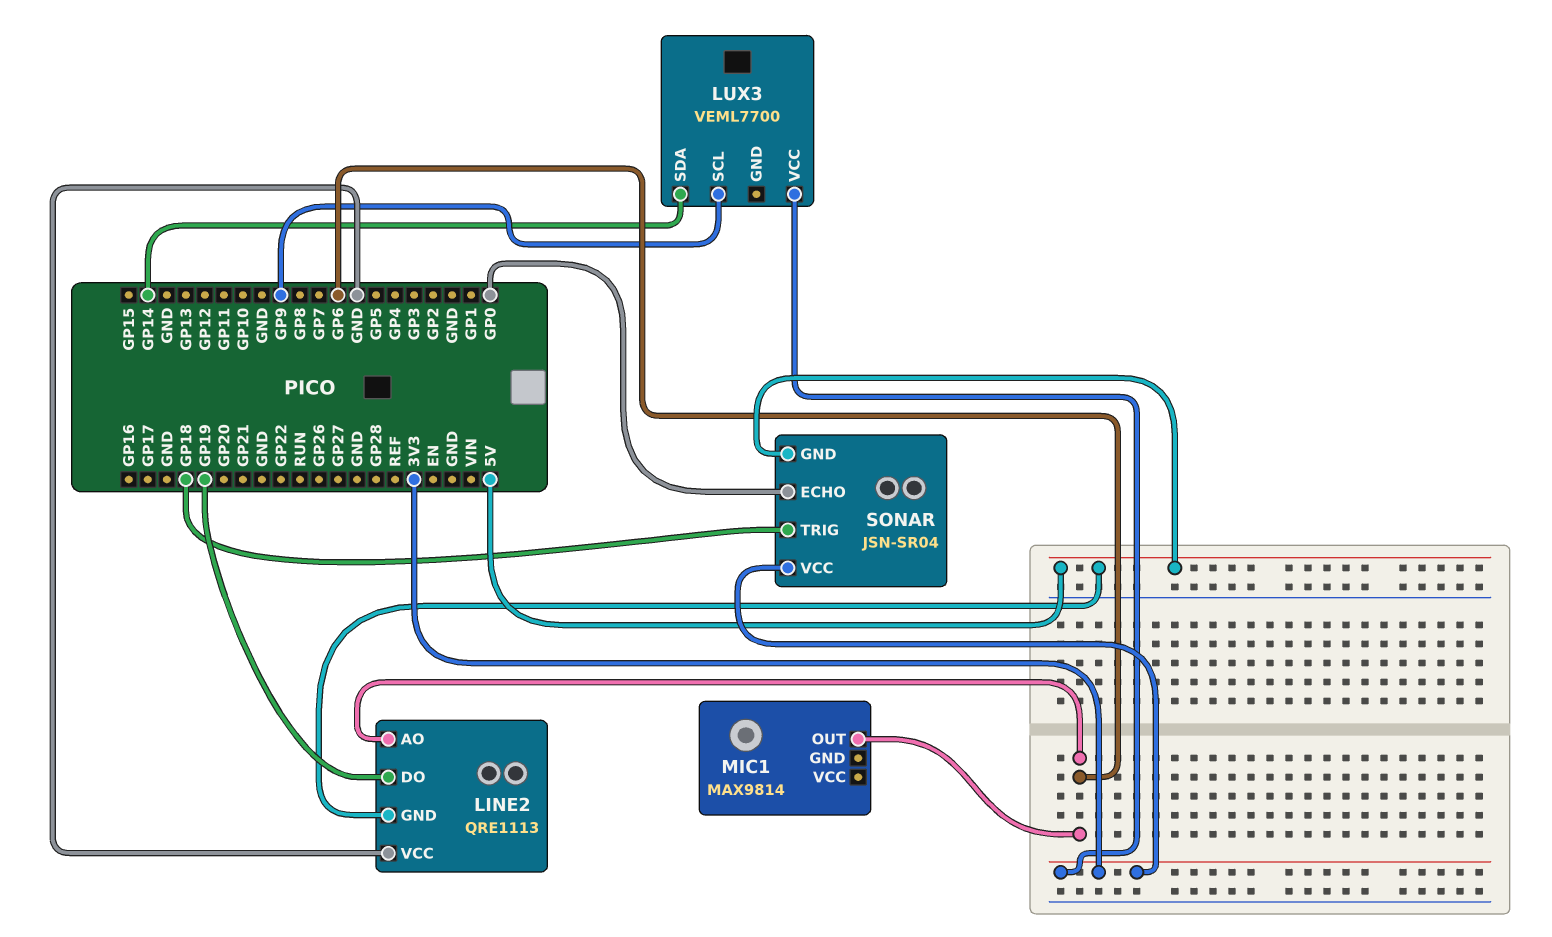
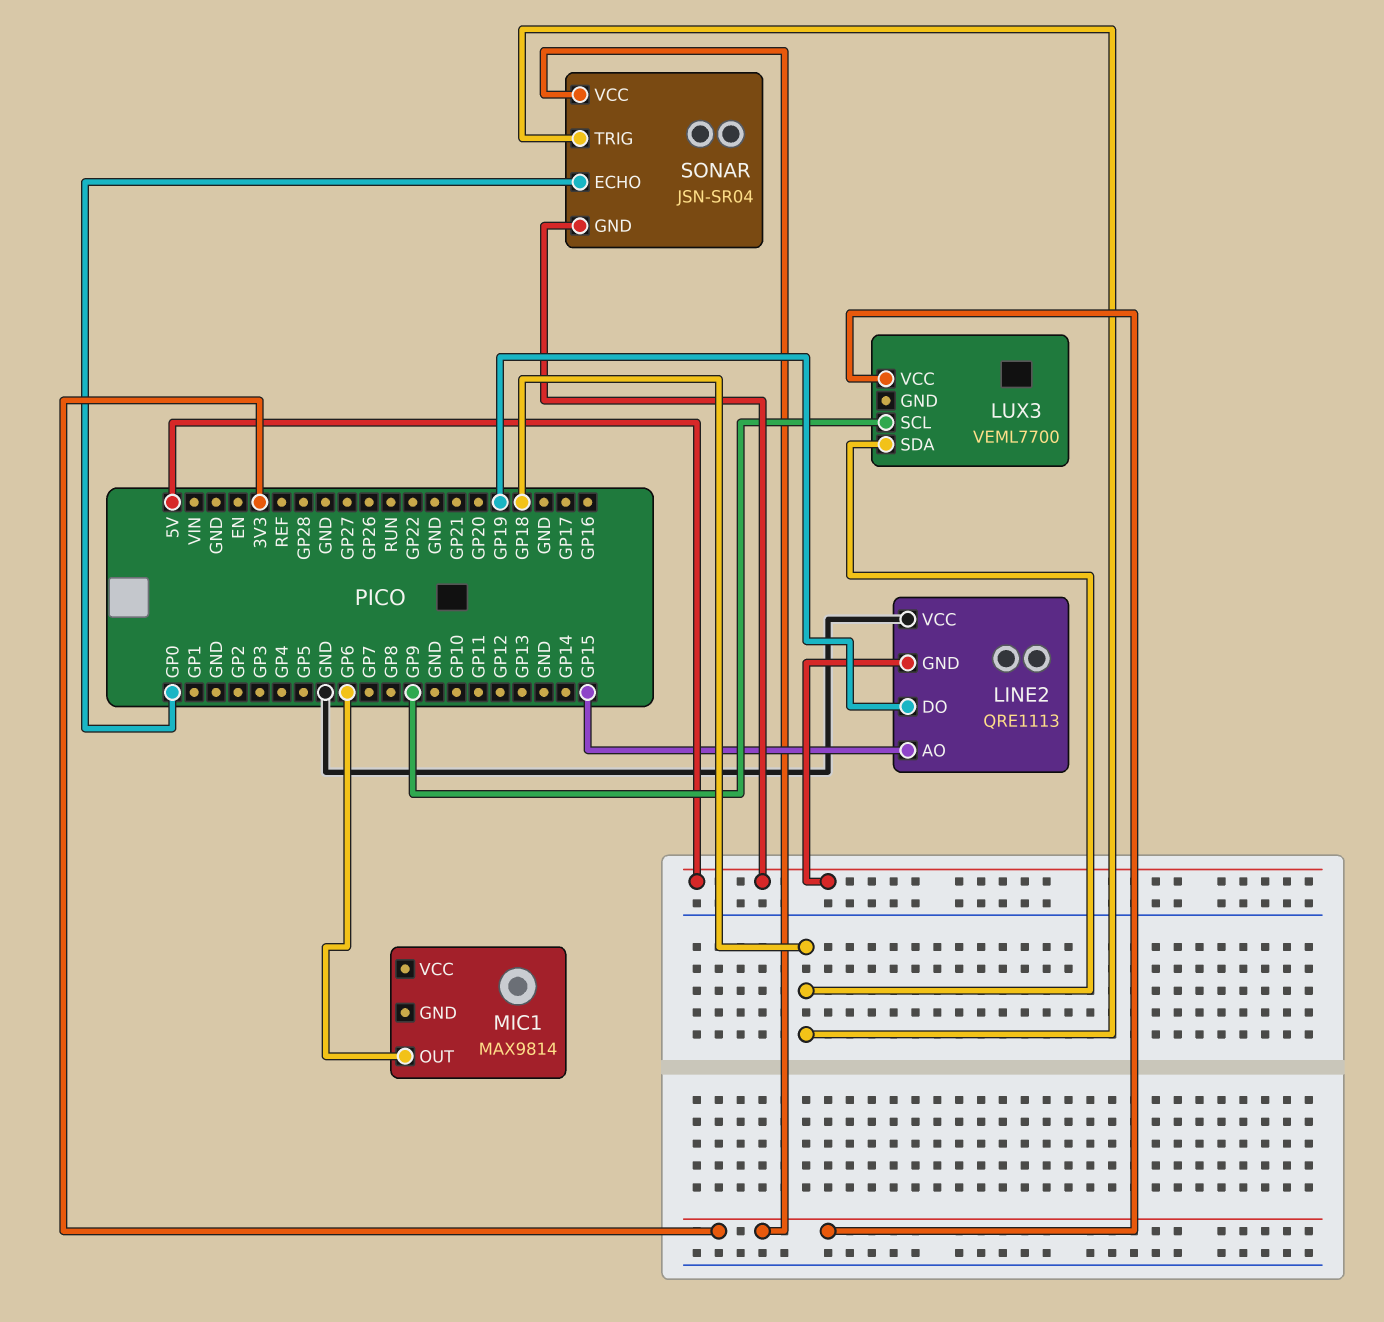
LINE2 pin AO: GP6 -> GP15
LUX3 pin SDA: GP14 -> GP18

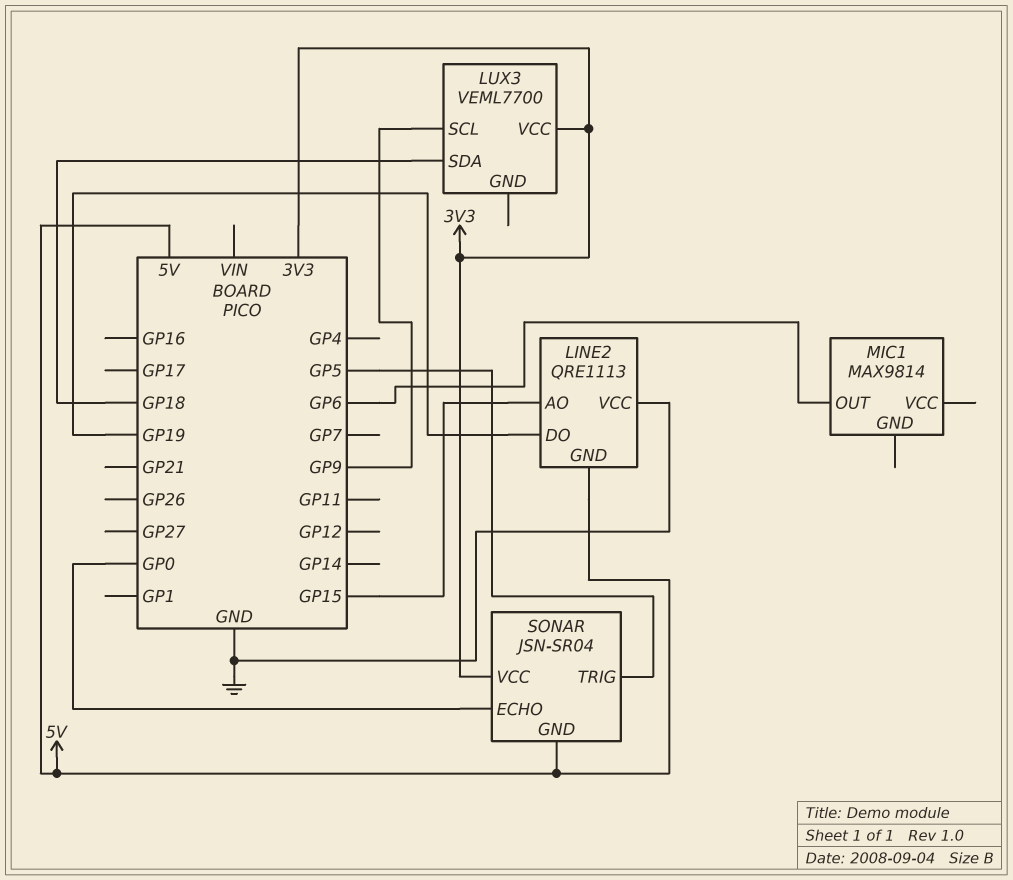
SONAR pin TRIG: GP18 -> GP5

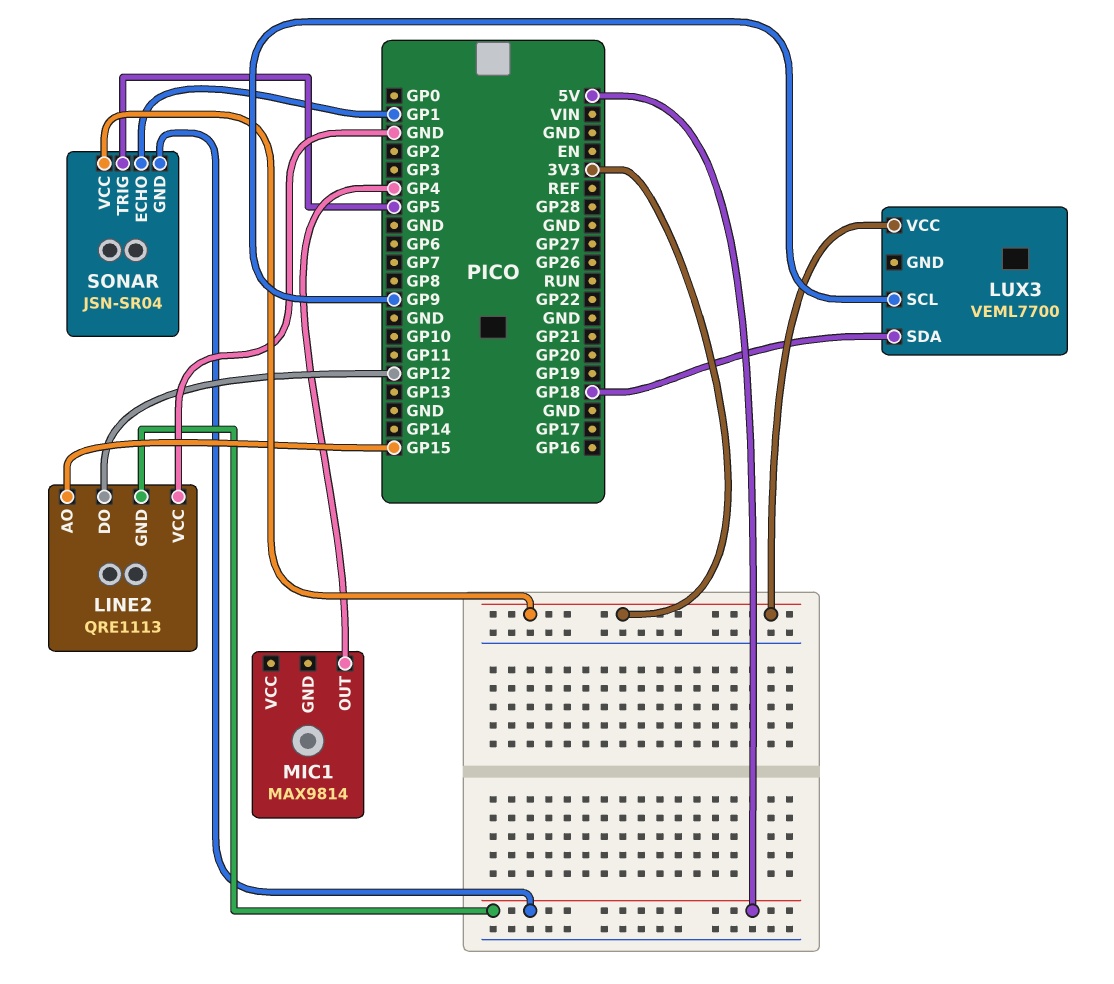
LINE2 pin DO: GP19 -> GP12
MIC1 pin OUT: GP6 -> GP4
SONAR pin ECHO: GP0 -> GP1

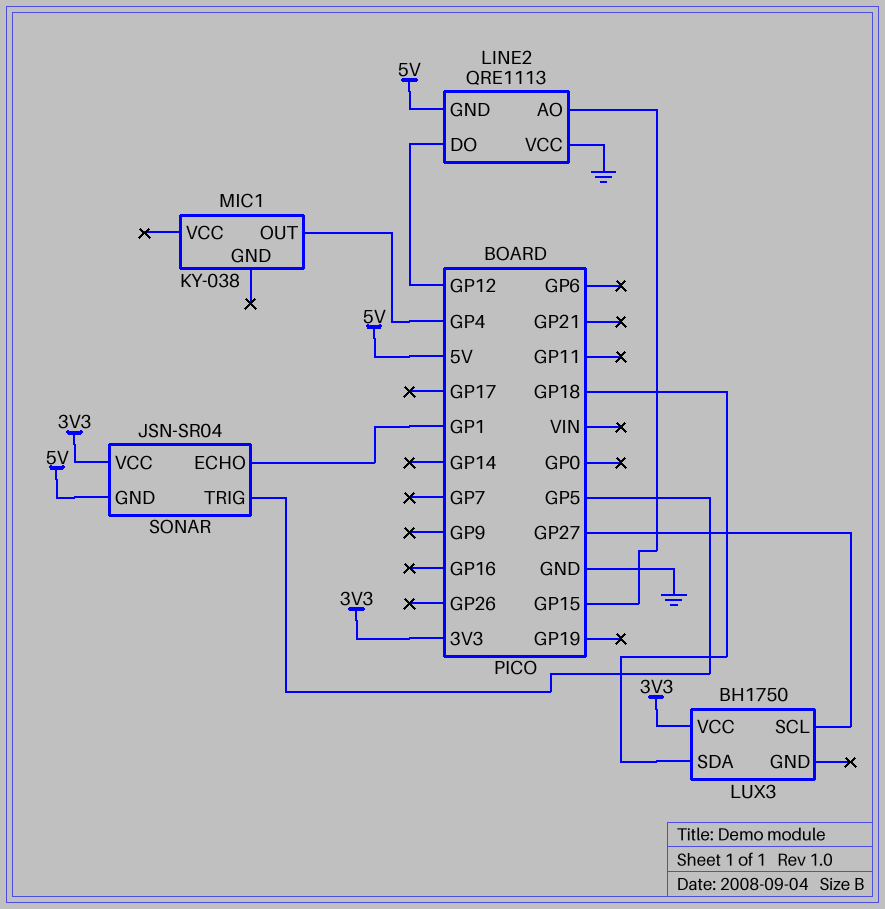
LUX3: VEML7700 -> BH1750
LUX3 pin SCL: GP9 -> GP27
MIC1: MAX9814 -> KY-038

